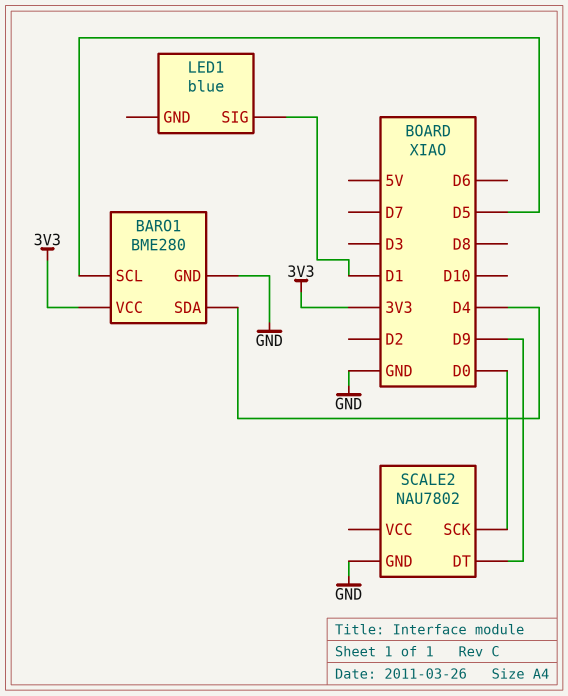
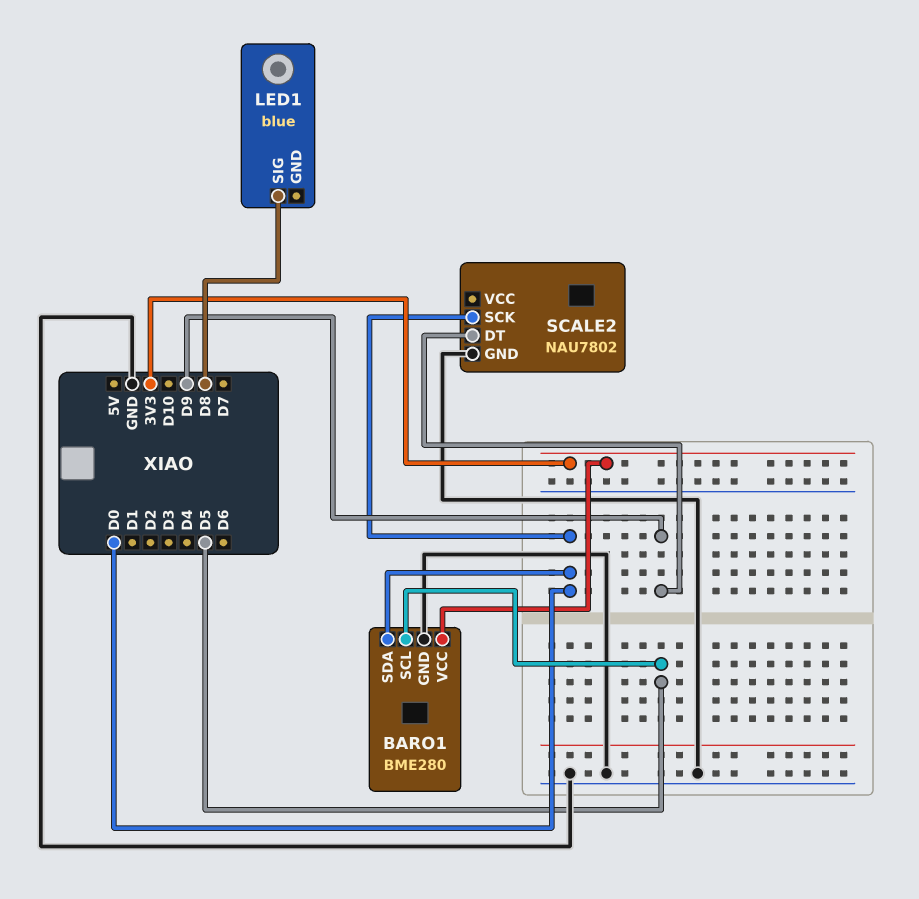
BARO1 pin SDA: D4 -> D0
LED1 pin SIG: D1 -> D8

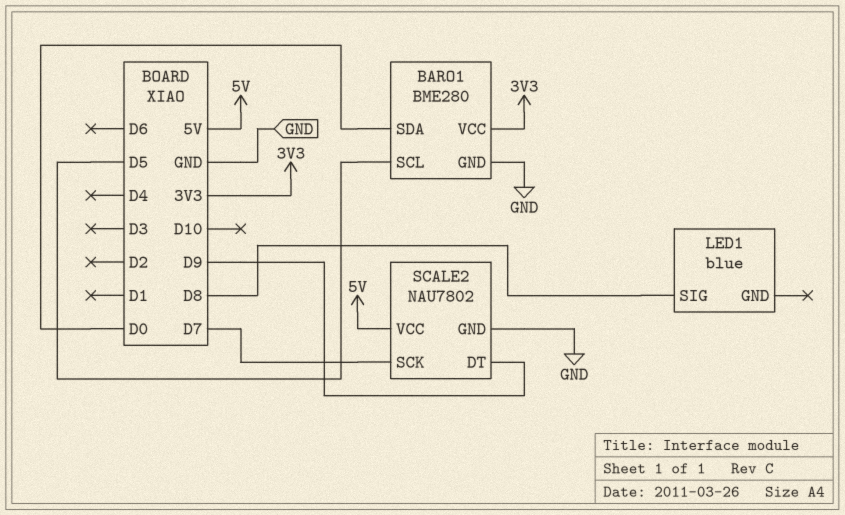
SCALE2 pin SCK: D0 -> D7
SCALE2 pin VCC: none -> 5V

